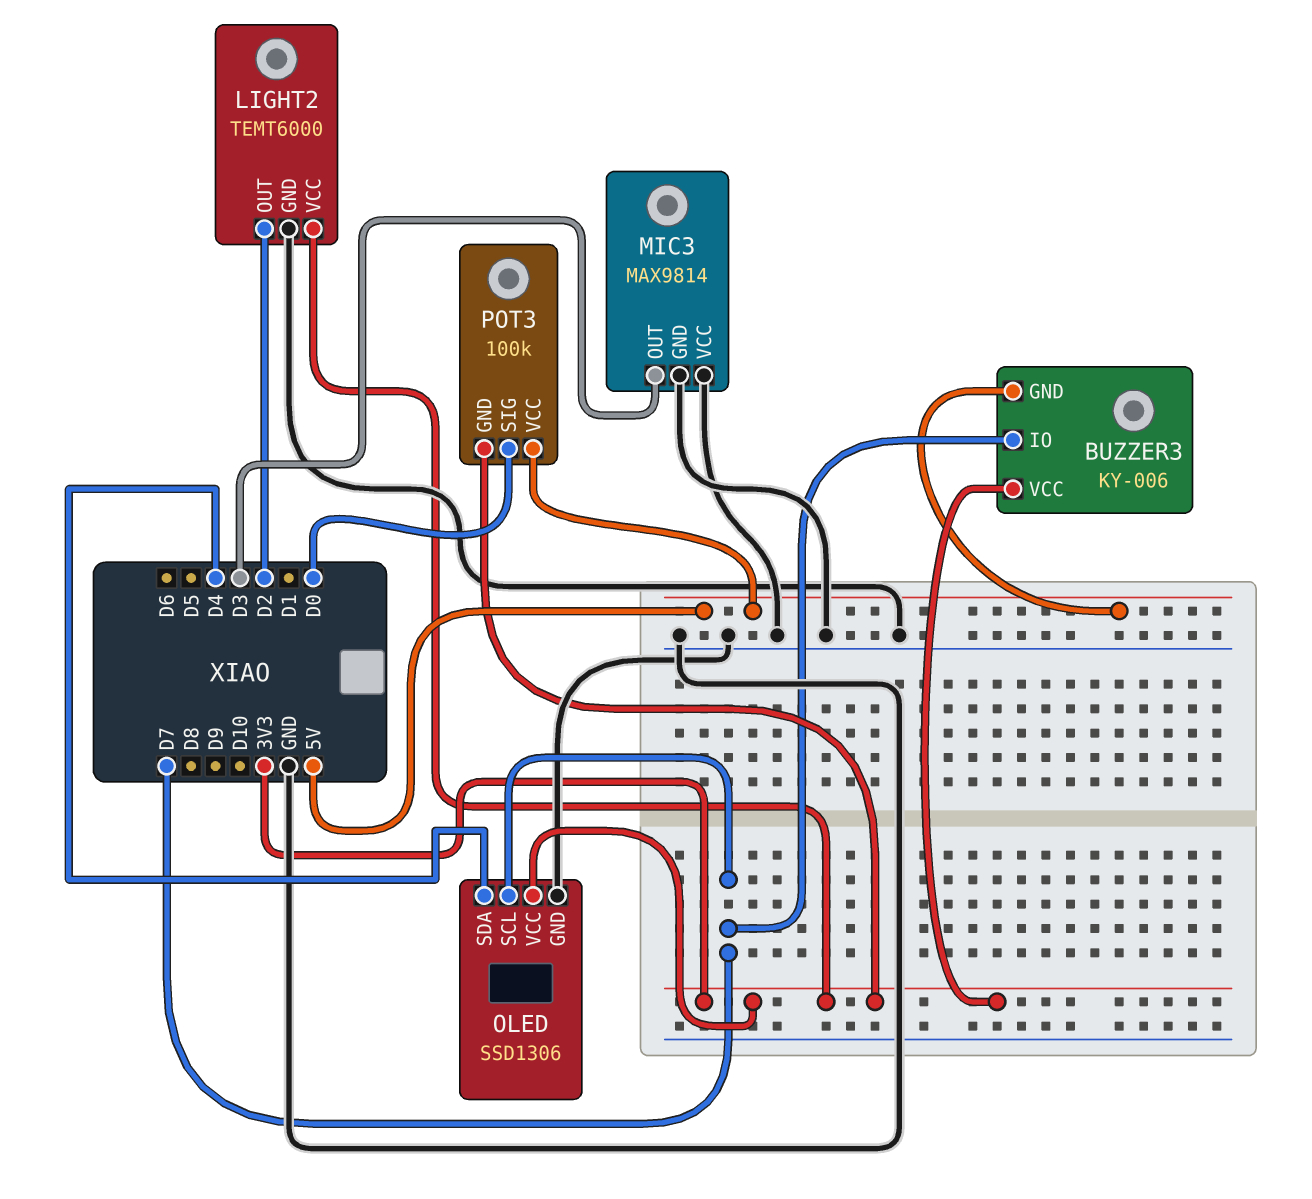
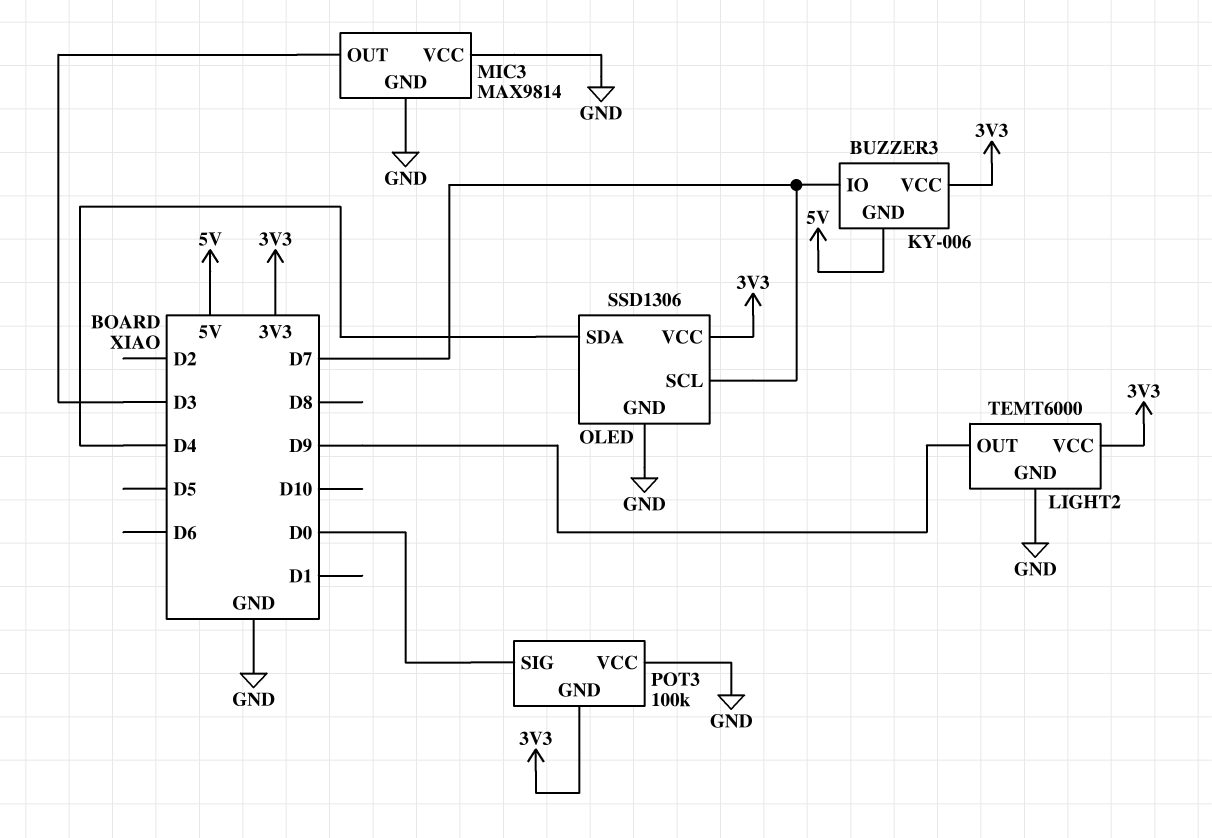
LIGHT2 pin OUT: D2 -> D9
POT3 pin VCC: 5V -> GND

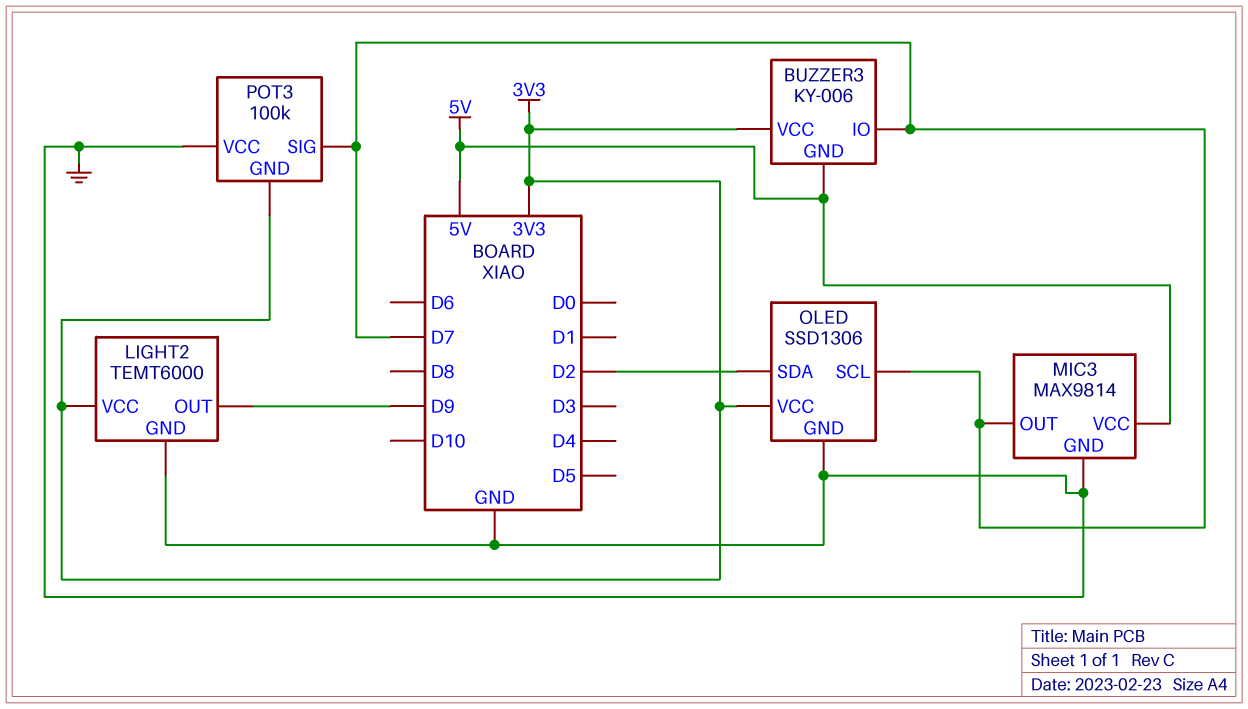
MIC3 pin OUT: D3 -> D7
MIC3 pin VCC: GND -> 5V
OLED pin SDA: D4 -> D2
POT3 pin SIG: D0 -> D7

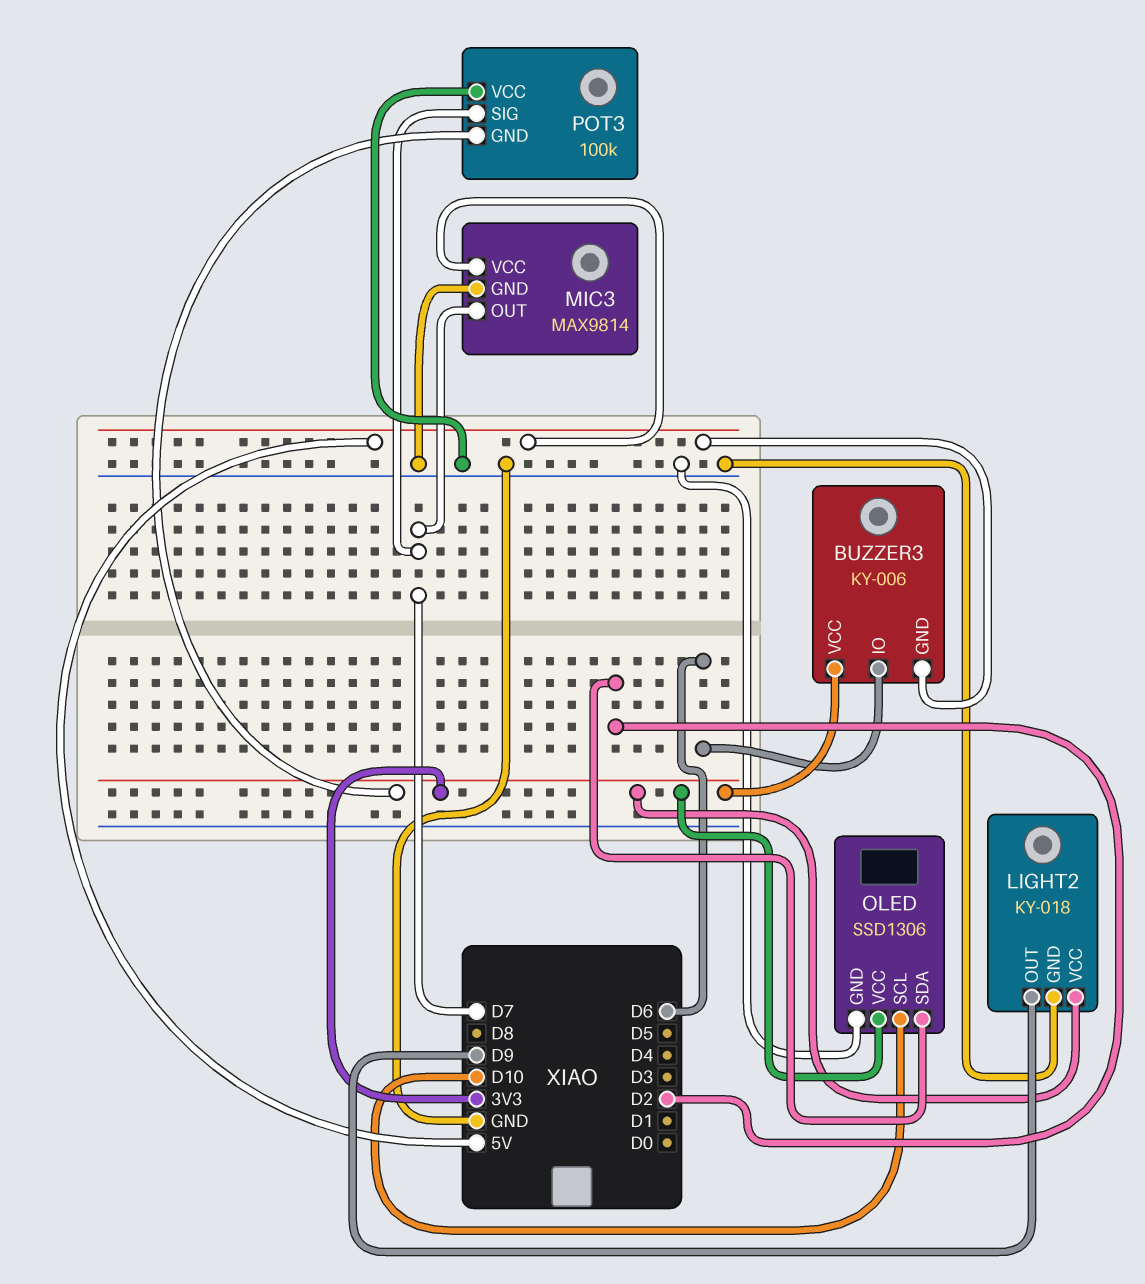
BUZZER3 pin IO: D7 -> D6
LIGHT2: TEMT6000 -> KY-018
OLED pin SCL: D7 -> D10

